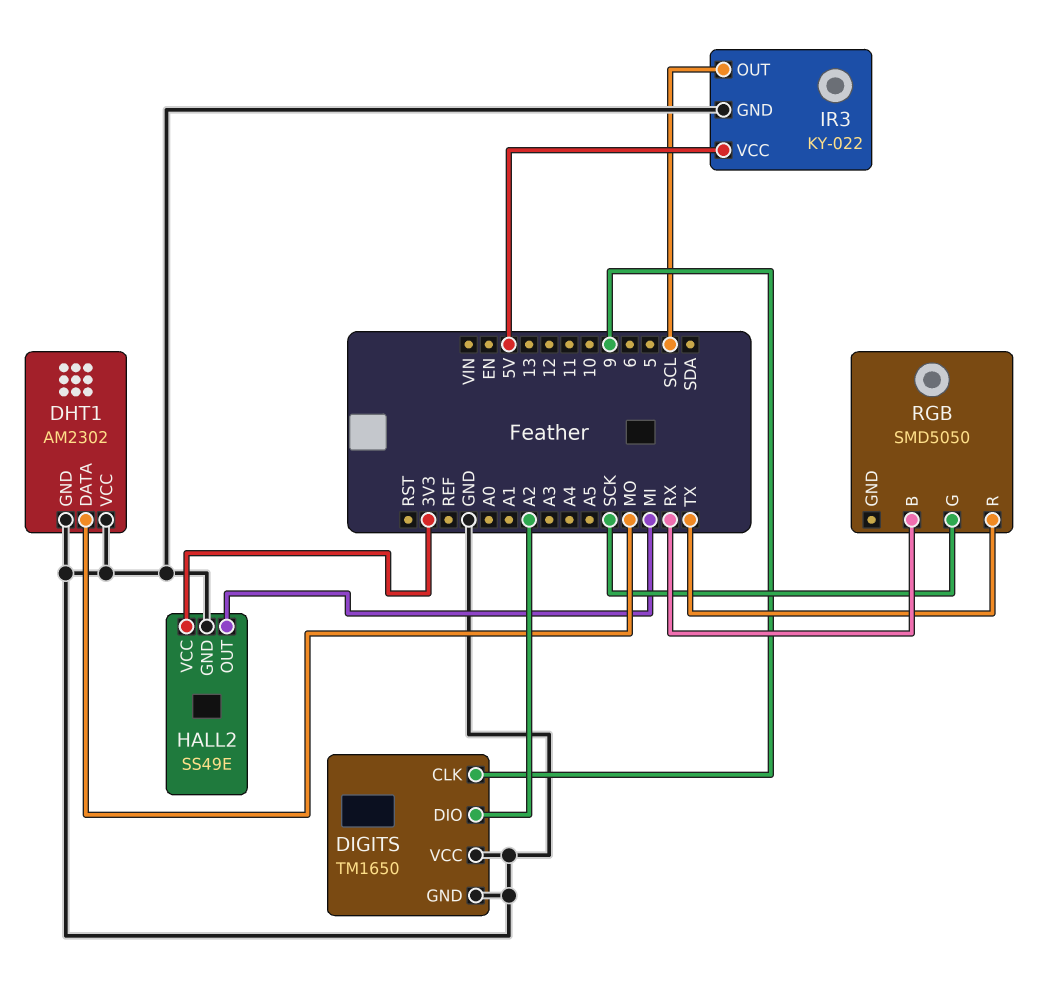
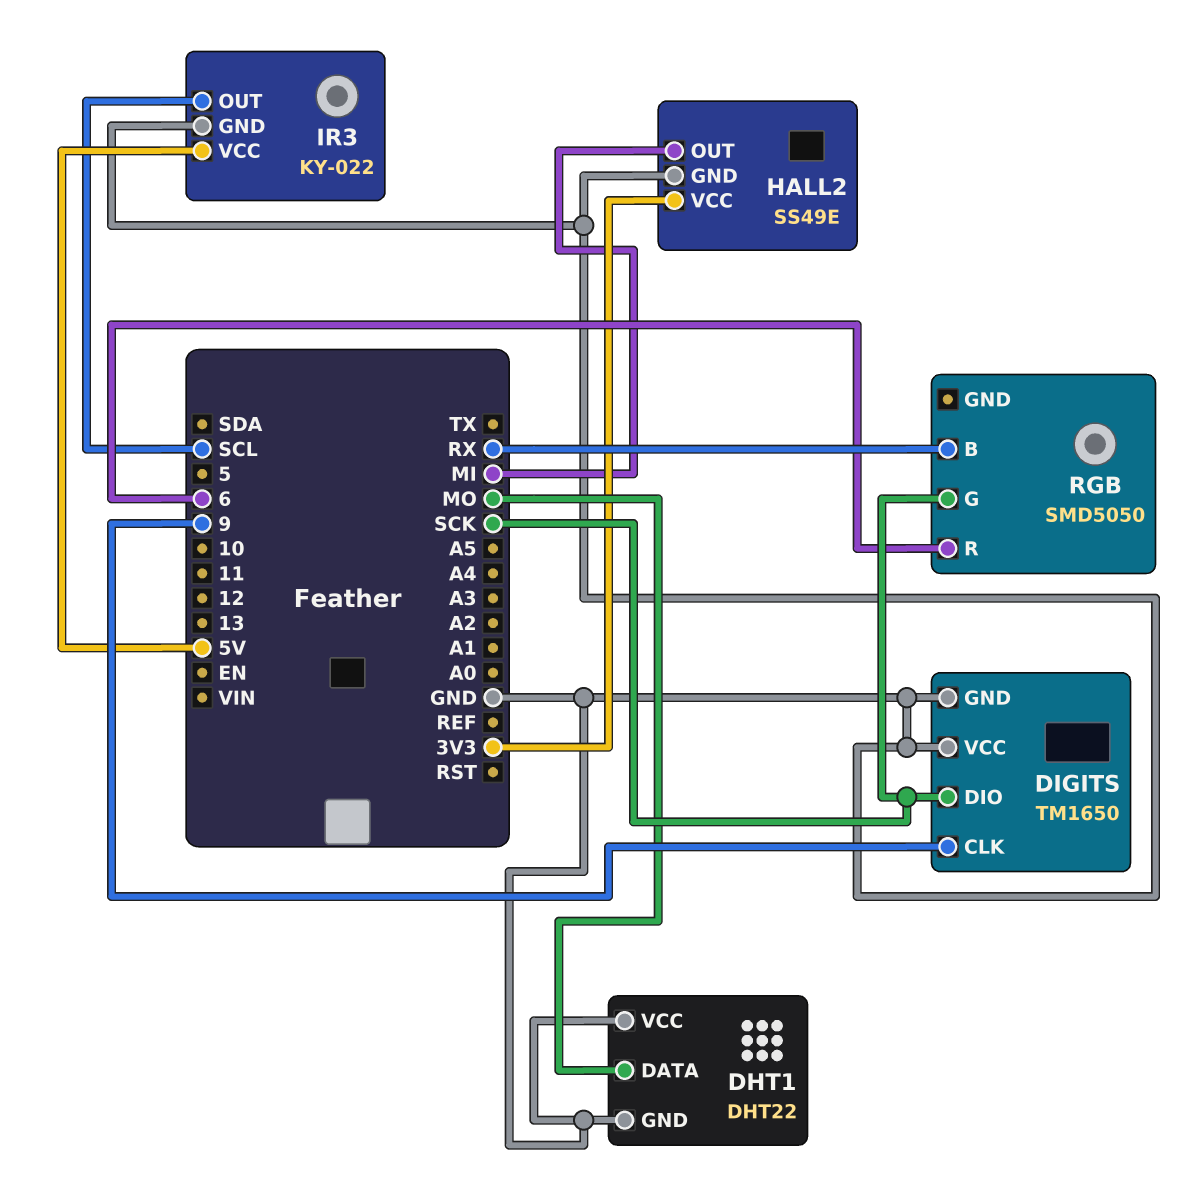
DHT1: AM2302 -> DHT22
DIGITS pin DIO: A2 -> SCK
RGB pin R: TX -> 6

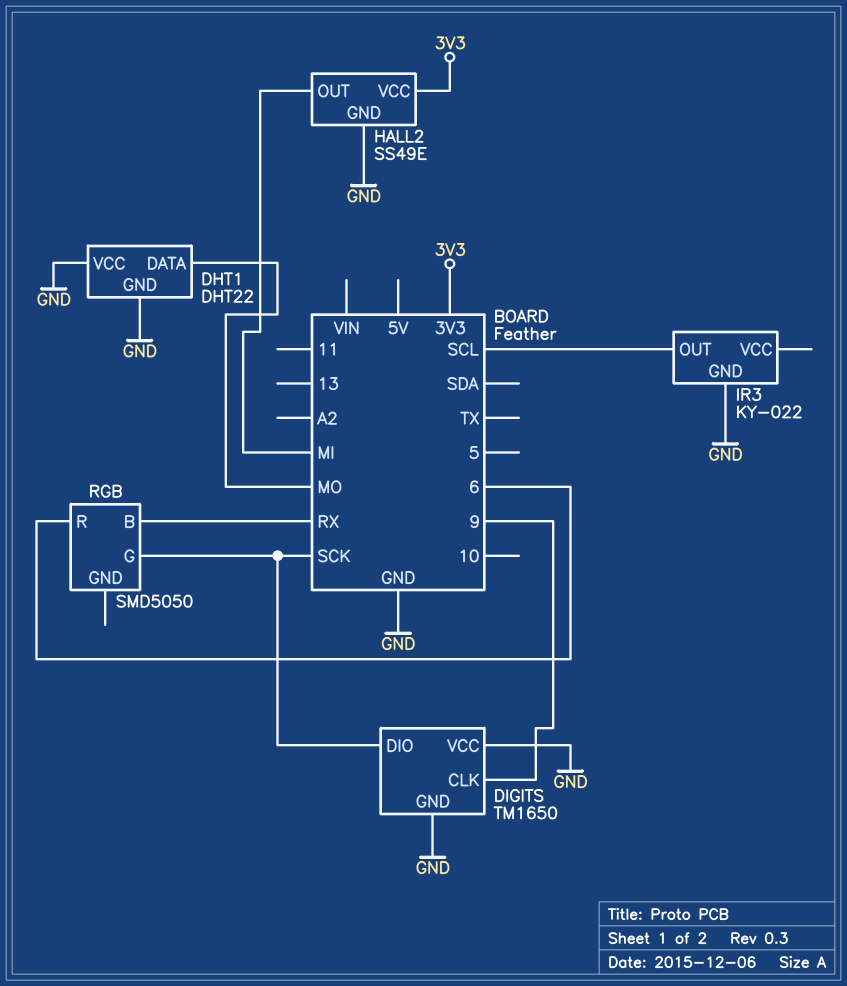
IR3 pin VCC: 5V -> none

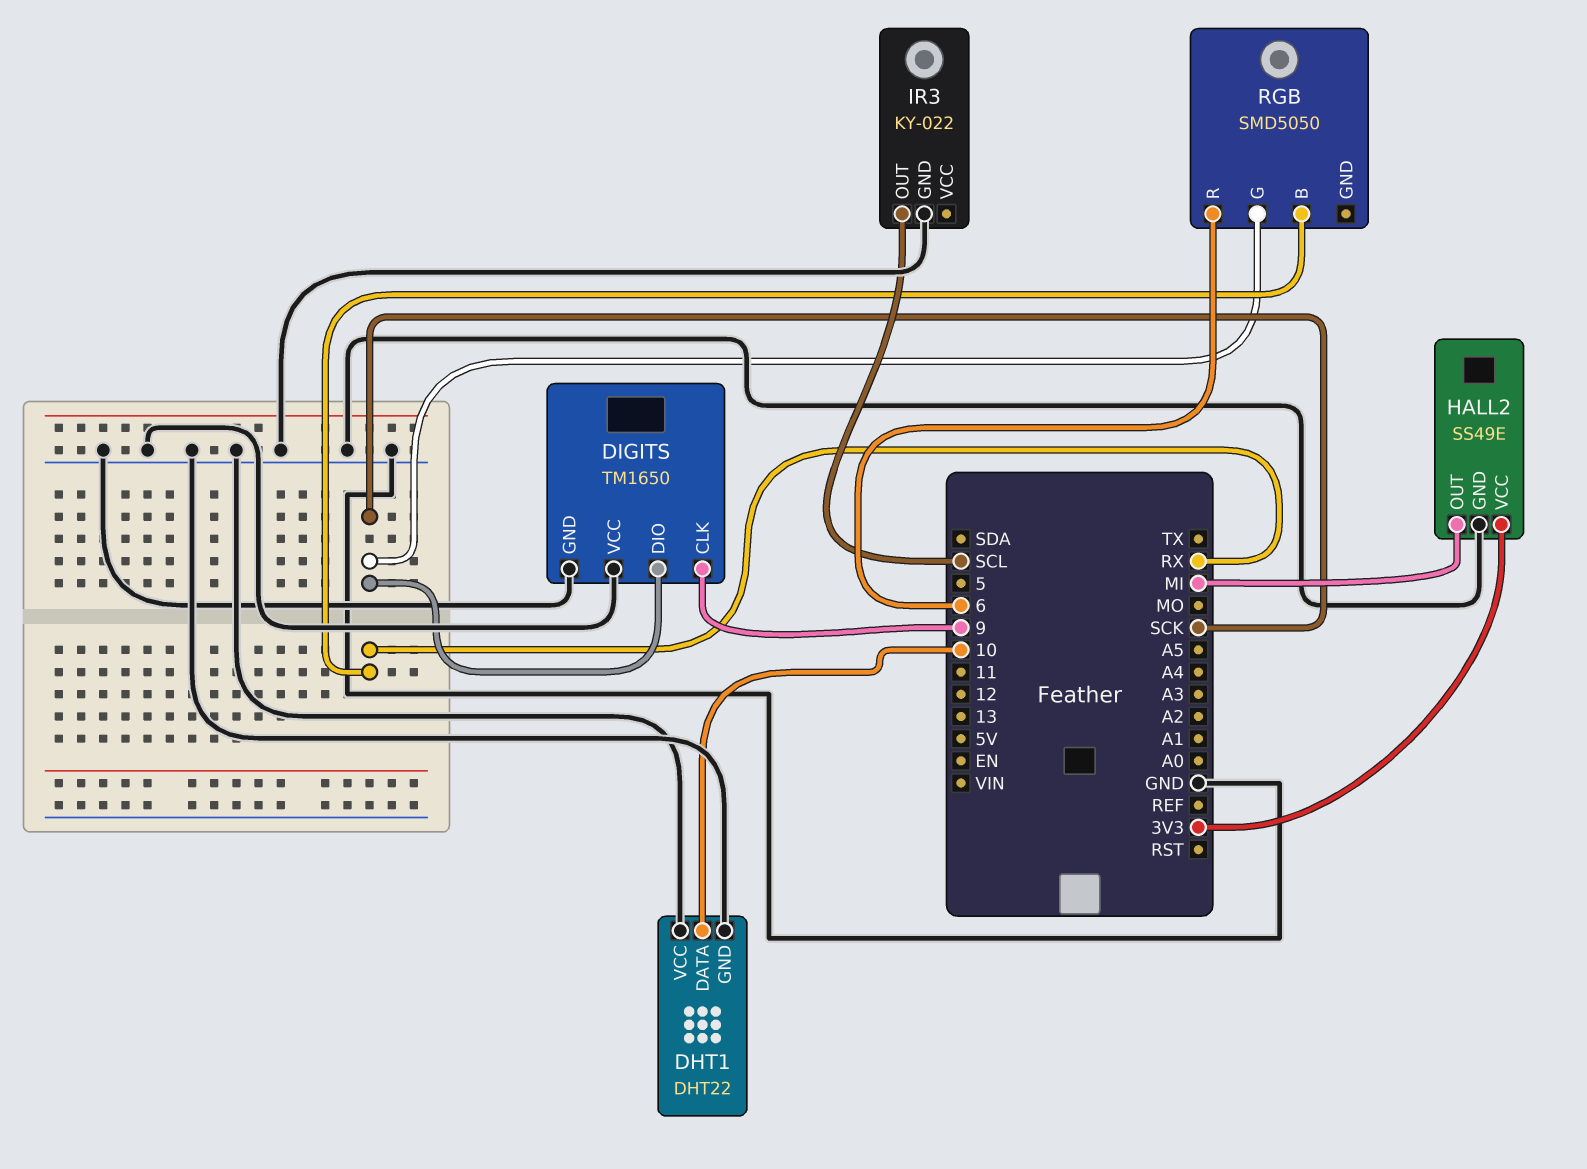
DHT1 pin DATA: MO -> 10

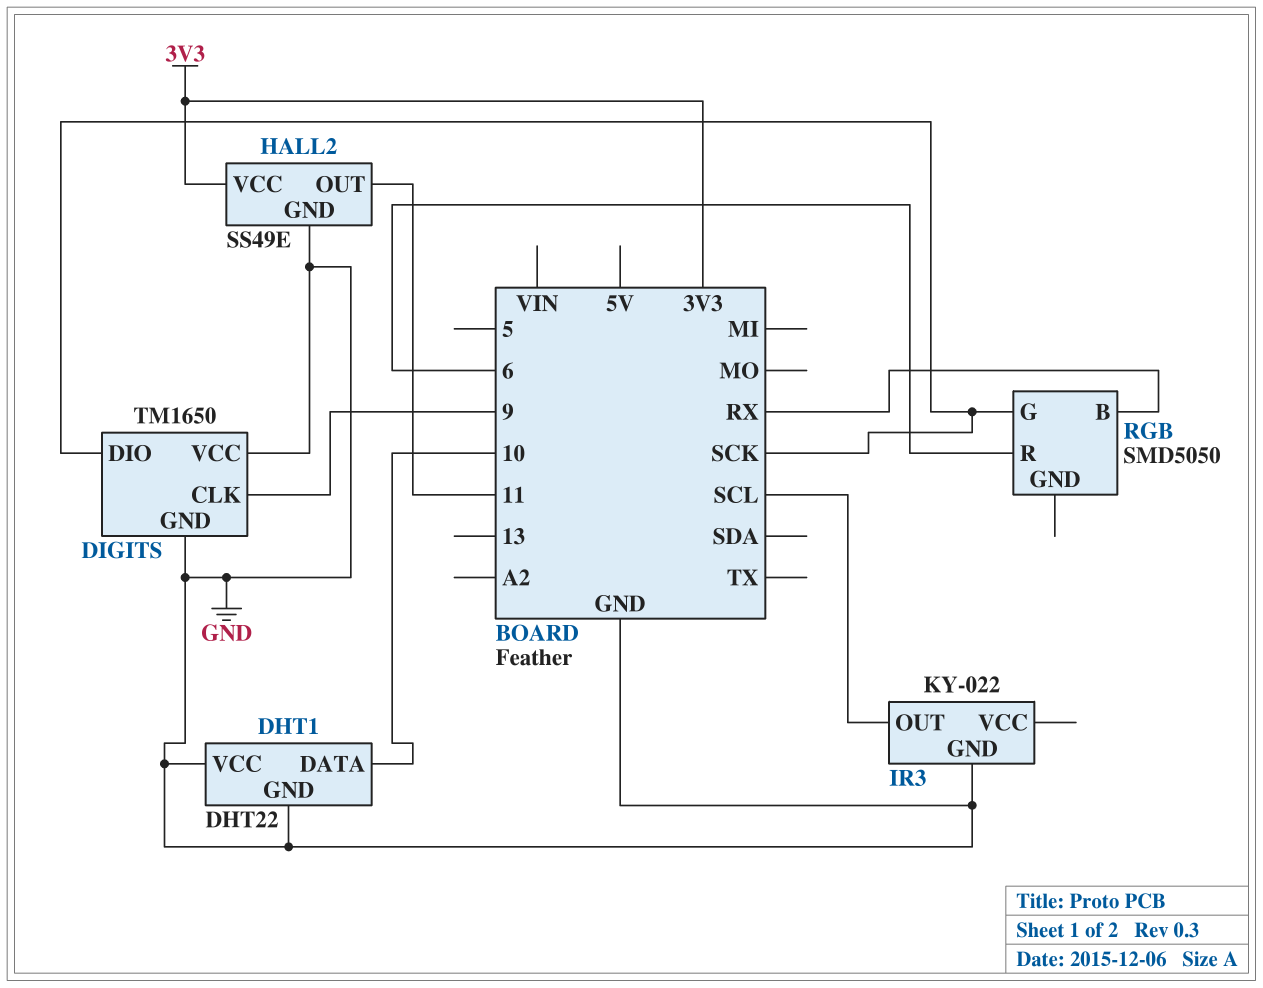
HALL2 pin OUT: MI -> 11

